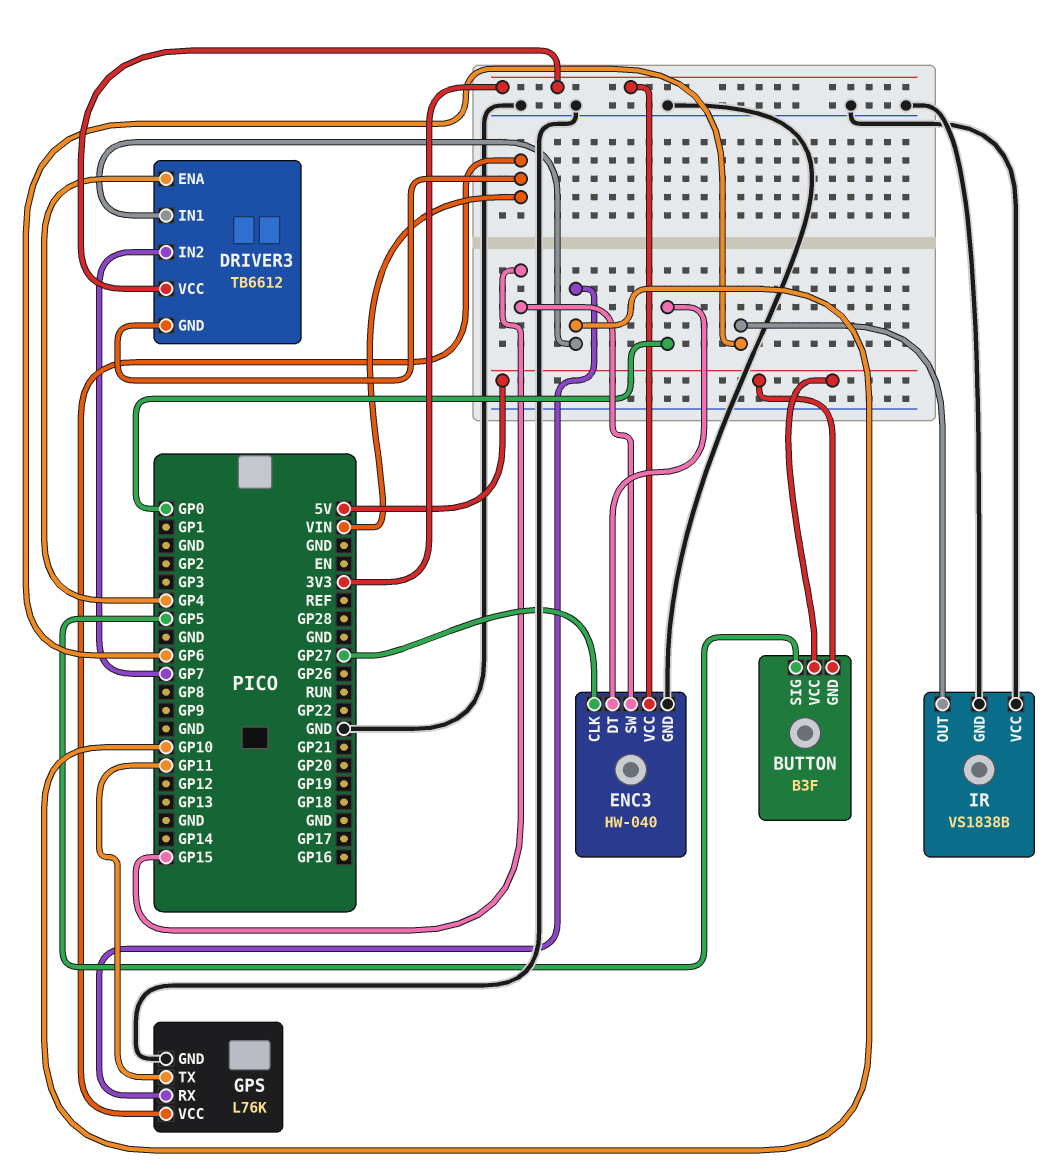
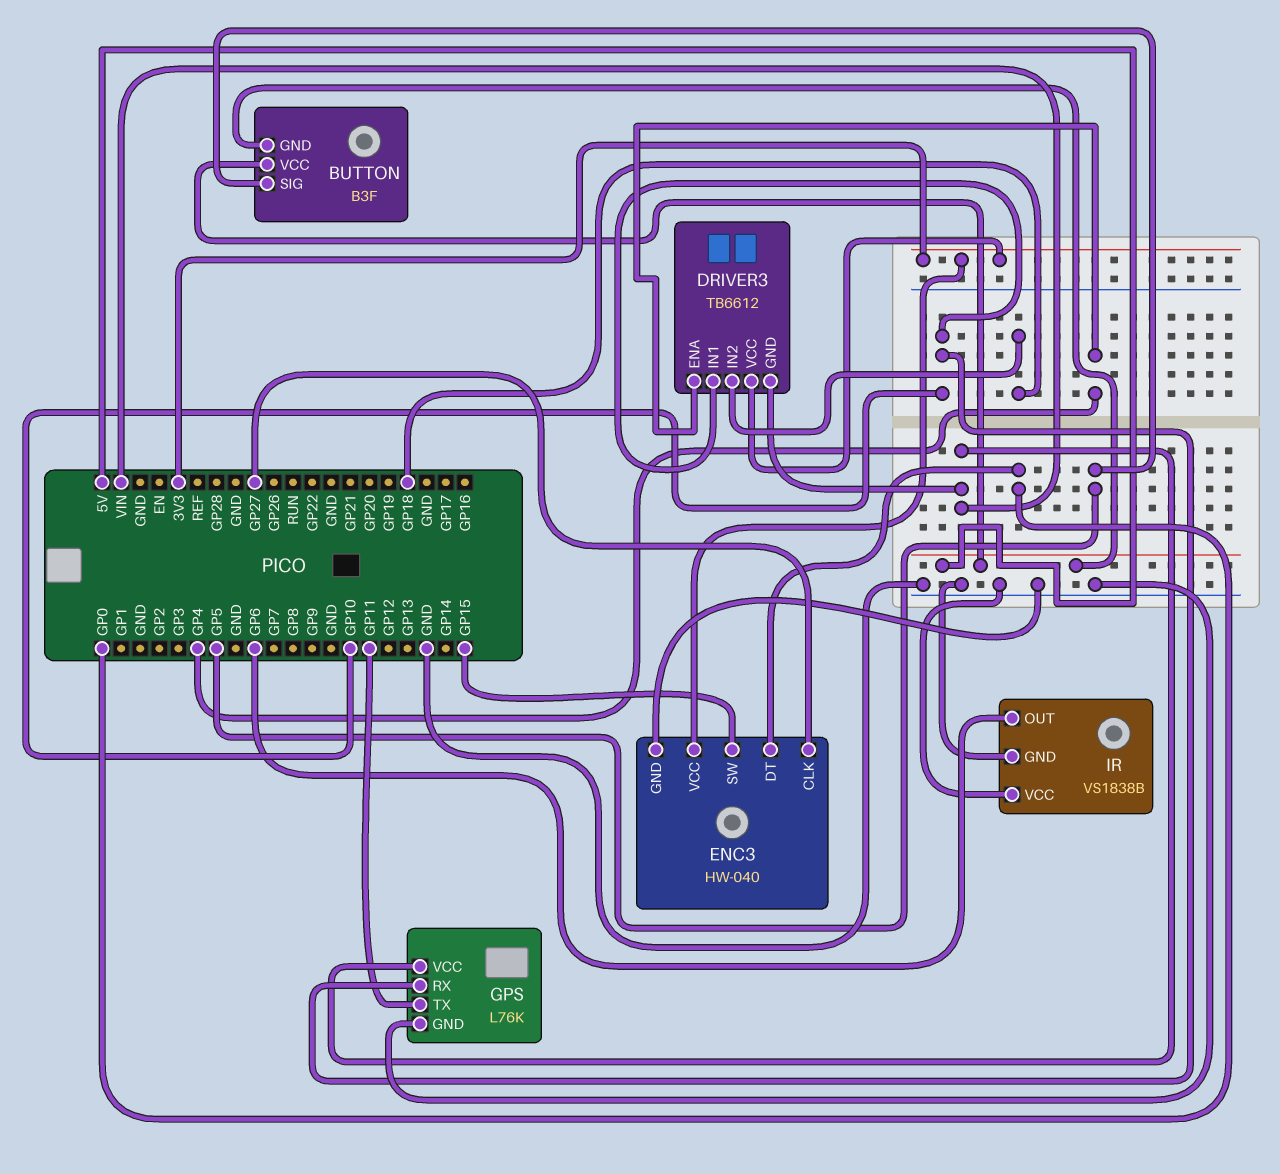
DRIVER3 pin IN2: GP7 -> GP18

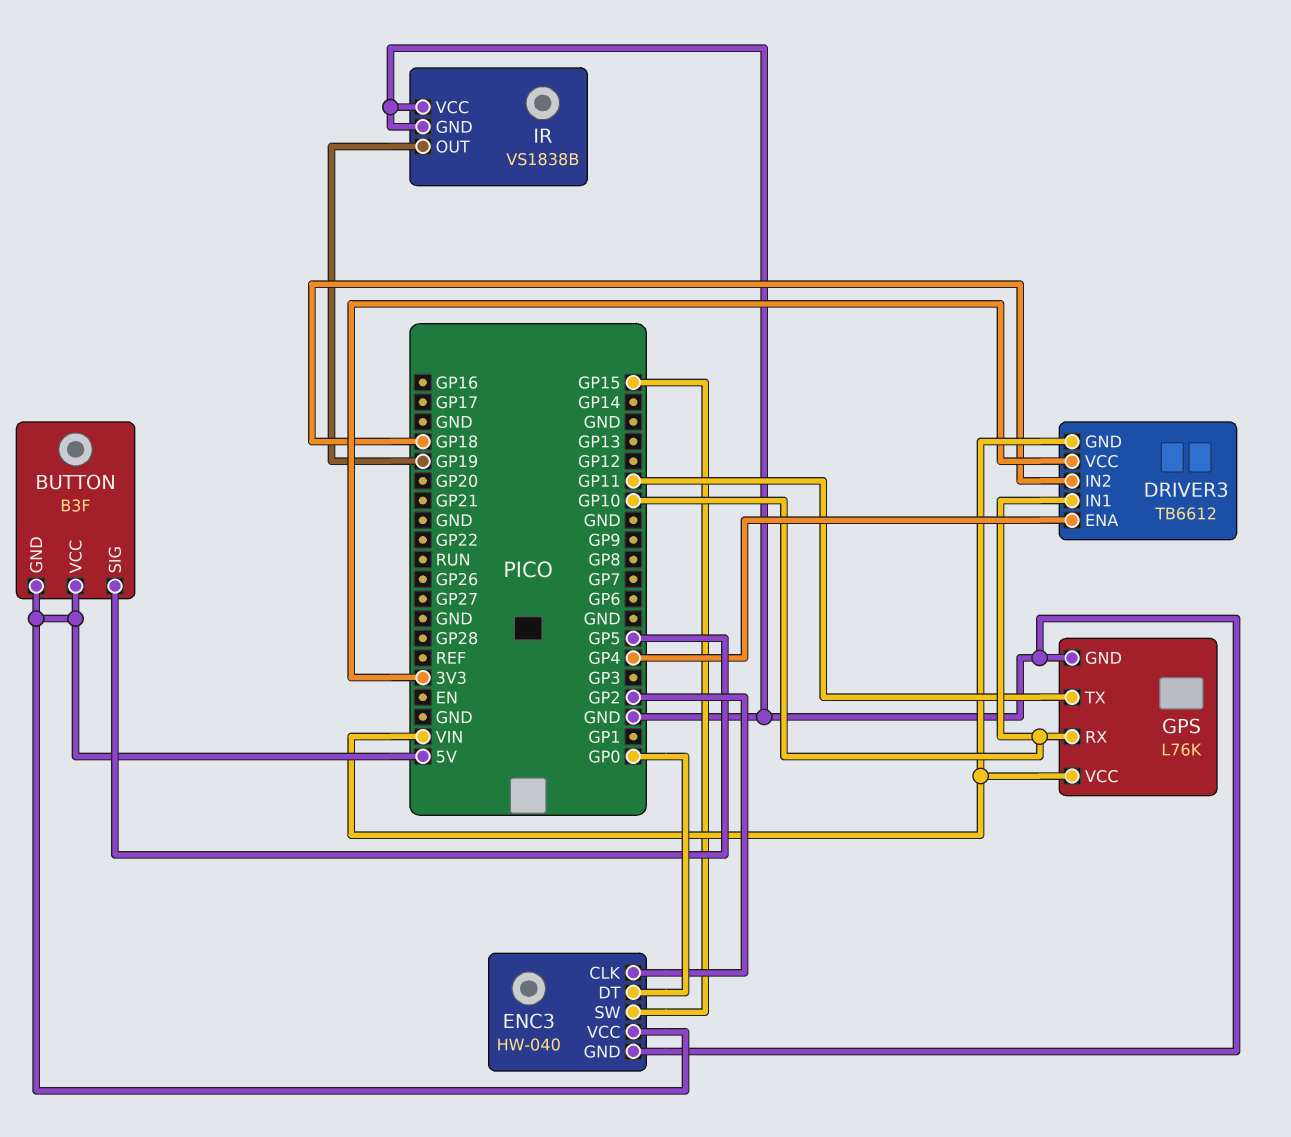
ENC3 pin CLK: GP27 -> GP2
ENC3 pin VCC: 3V3 -> 5V
IR pin OUT: GP6 -> GP19

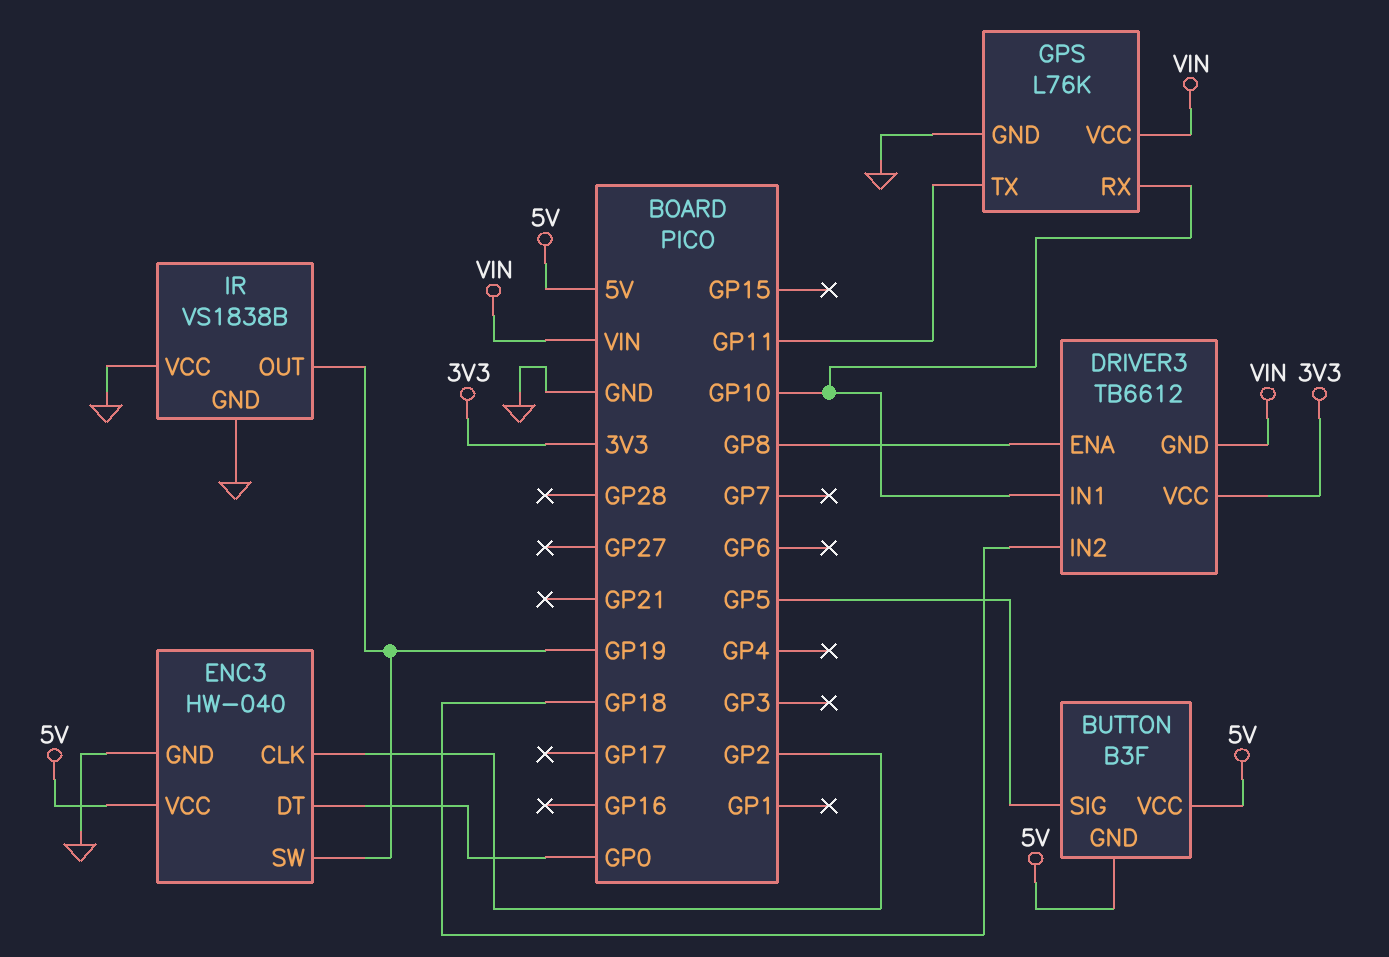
DRIVER3 pin ENA: GP4 -> GP8
ENC3 pin SW: GP15 -> GP19

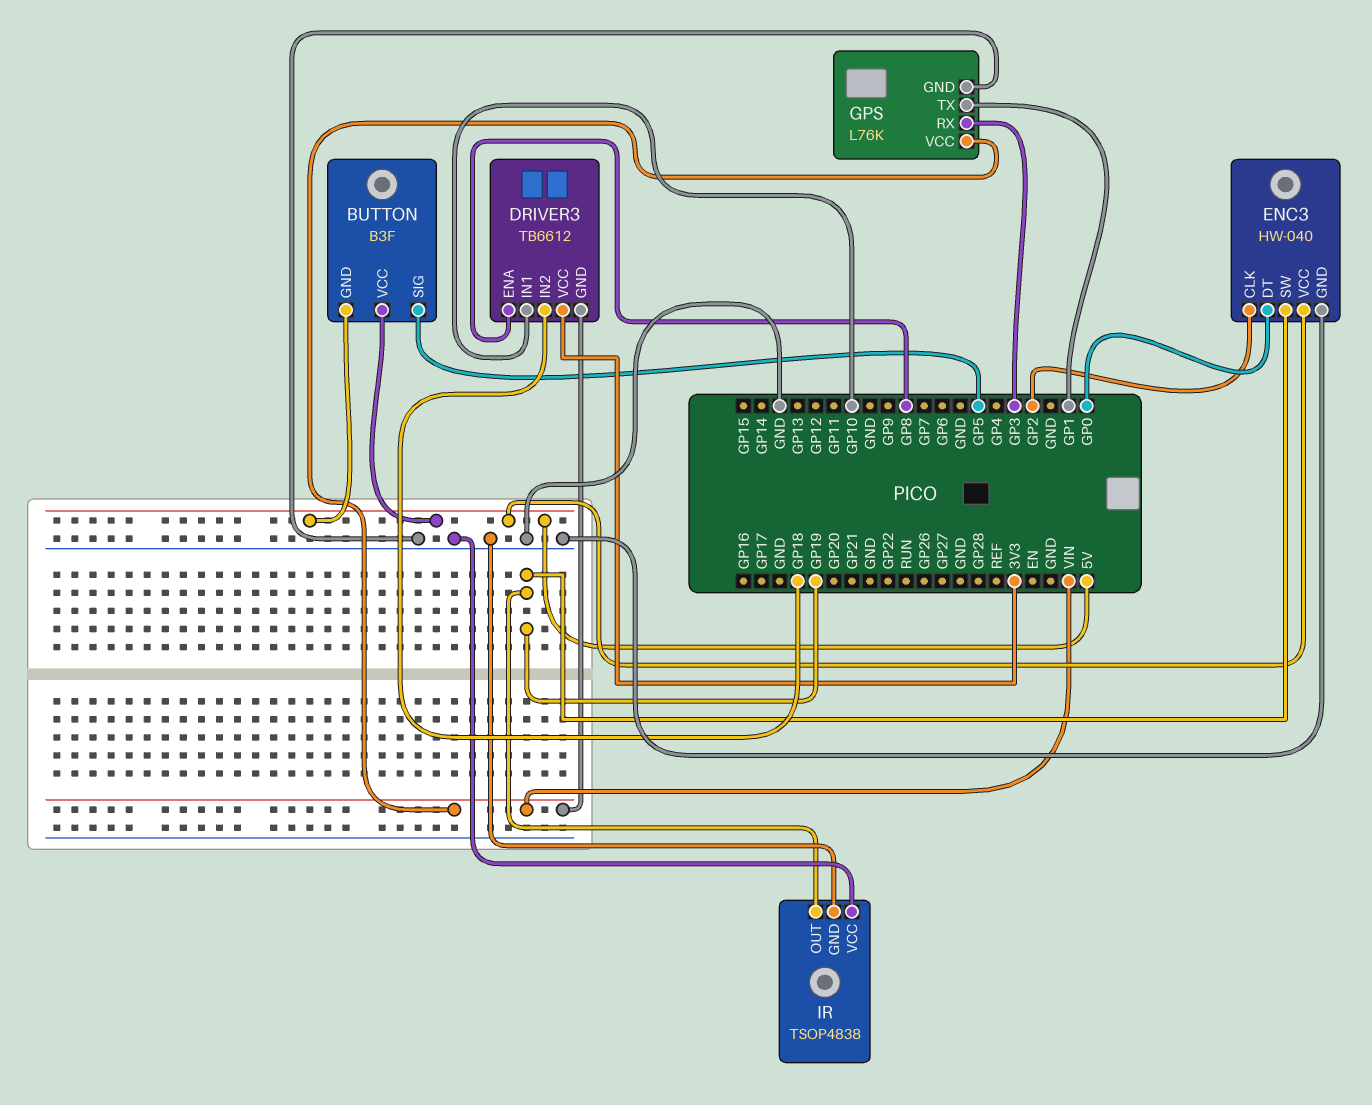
GPS pin RX: GP10 -> GP3
GPS pin TX: GP11 -> GP1
IR: VS1838B -> TSOP4838

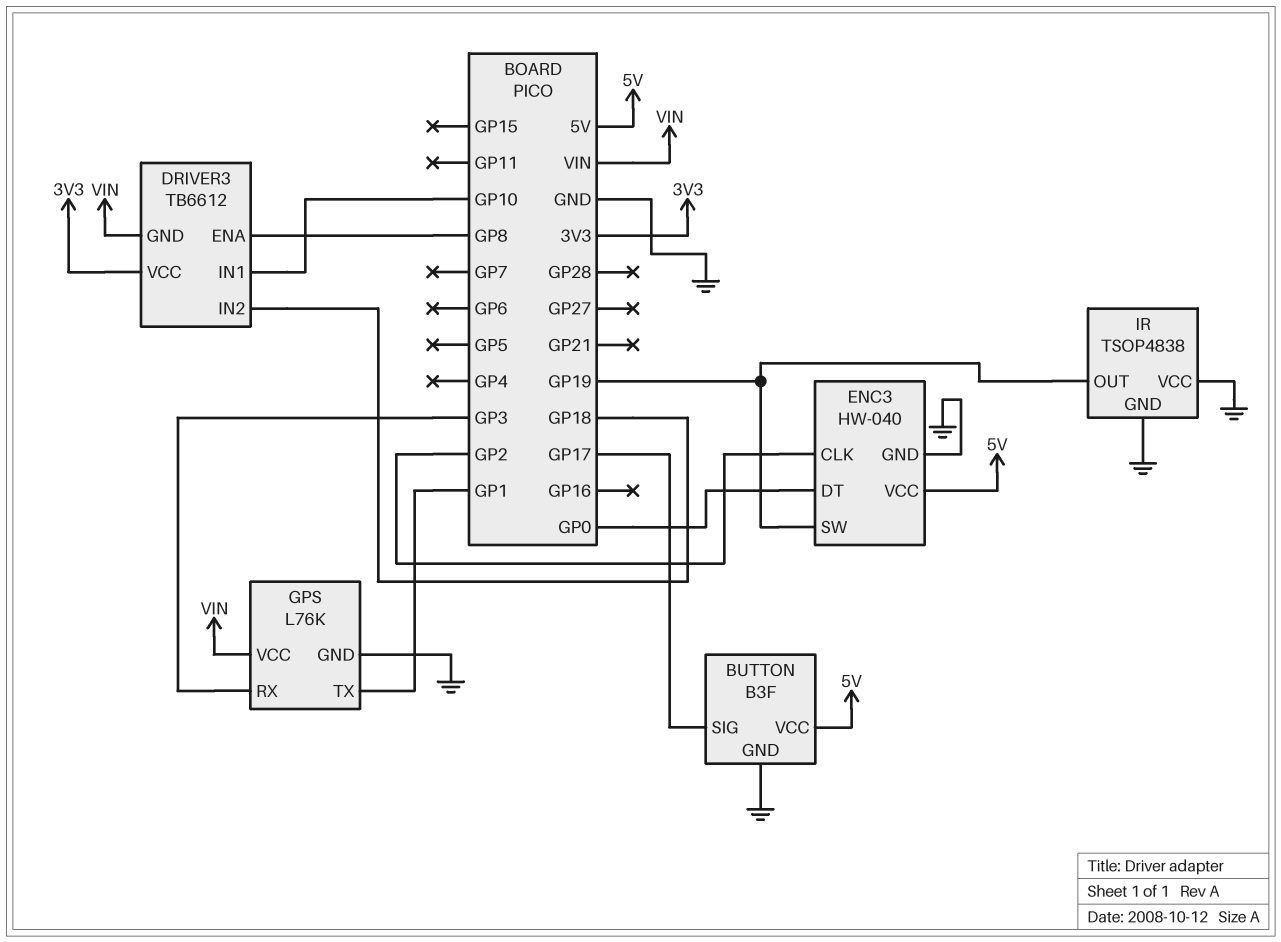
BUTTON pin GND: 5V -> GND
BUTTON pin SIG: GP5 -> GP17

